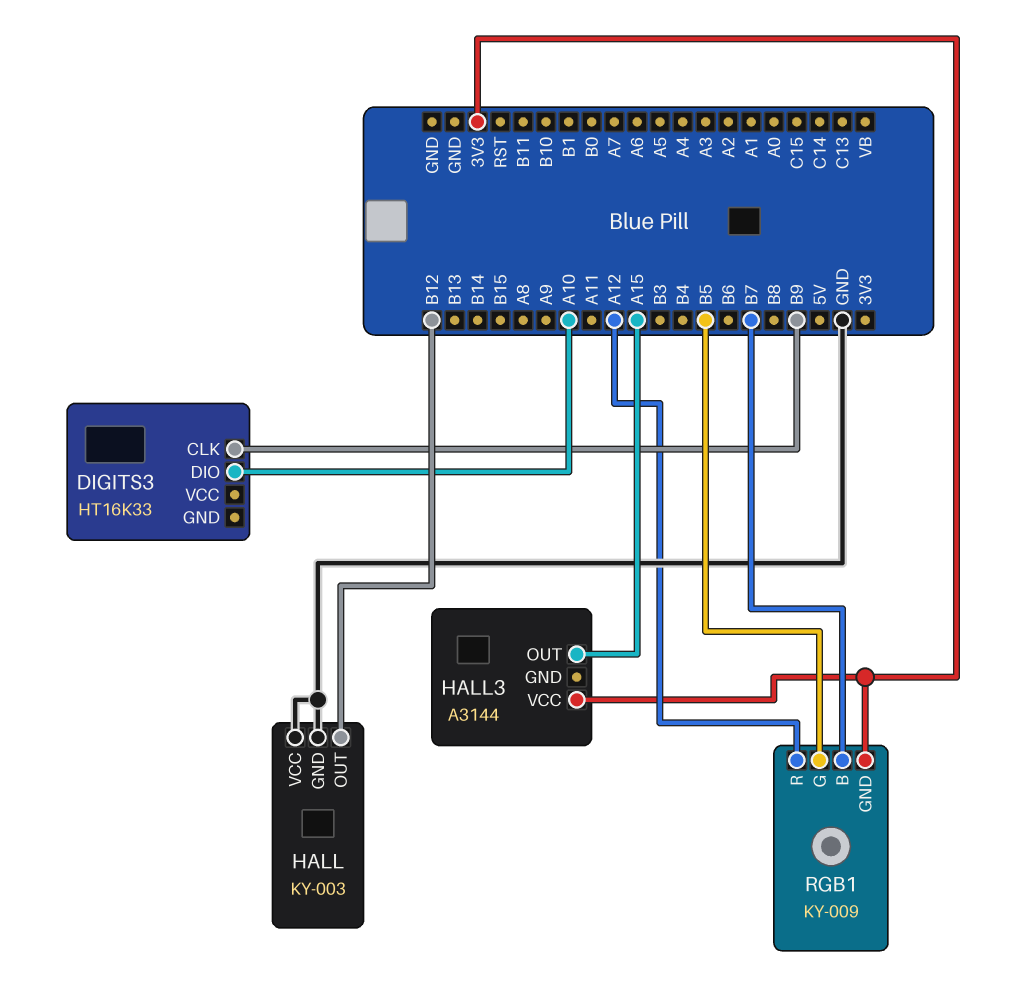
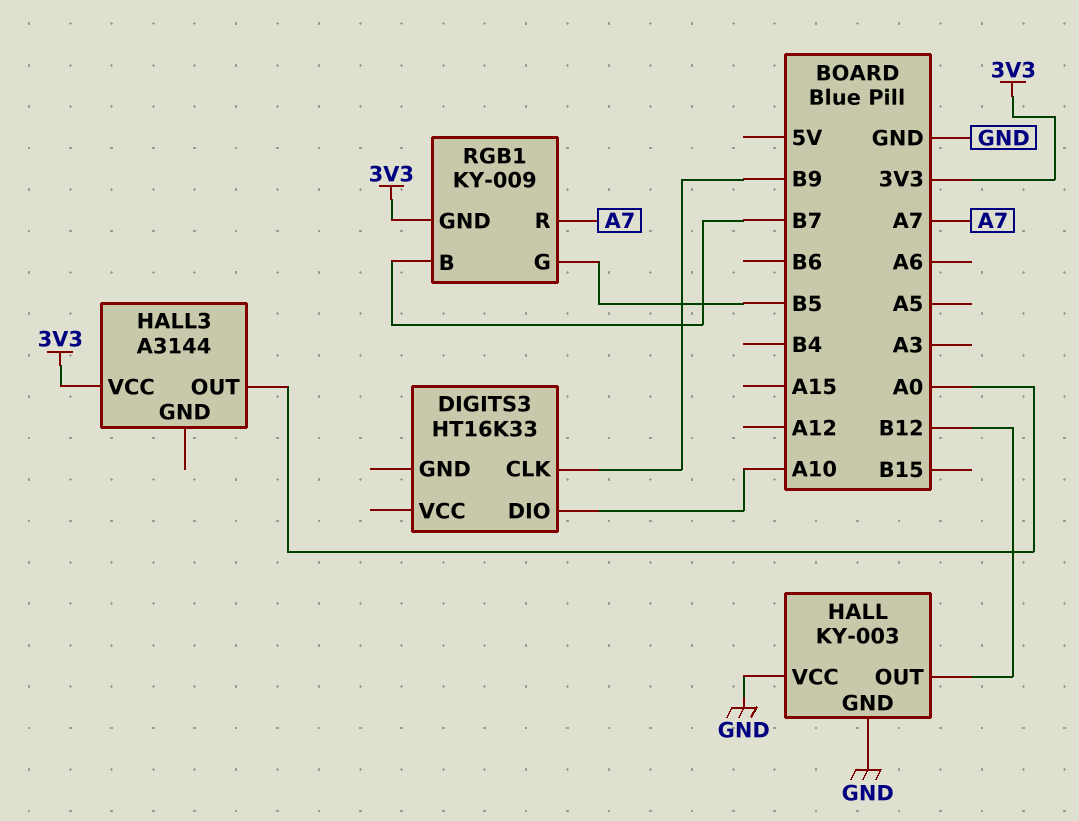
HALL3 pin OUT: A15 -> A0
RGB1 pin R: A12 -> A7

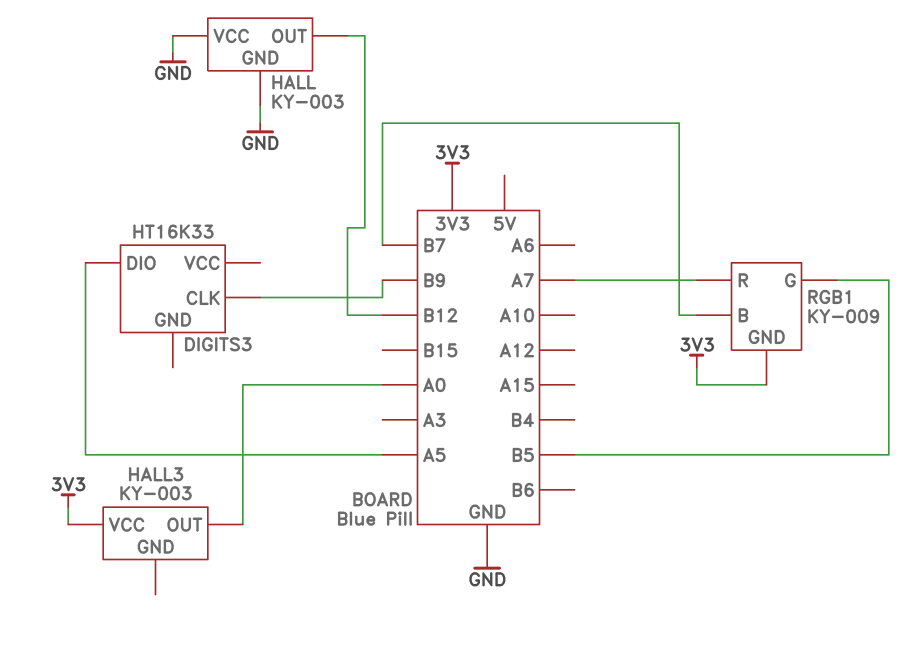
DIGITS3 pin DIO: A10 -> A5
HALL3: A3144 -> KY-003

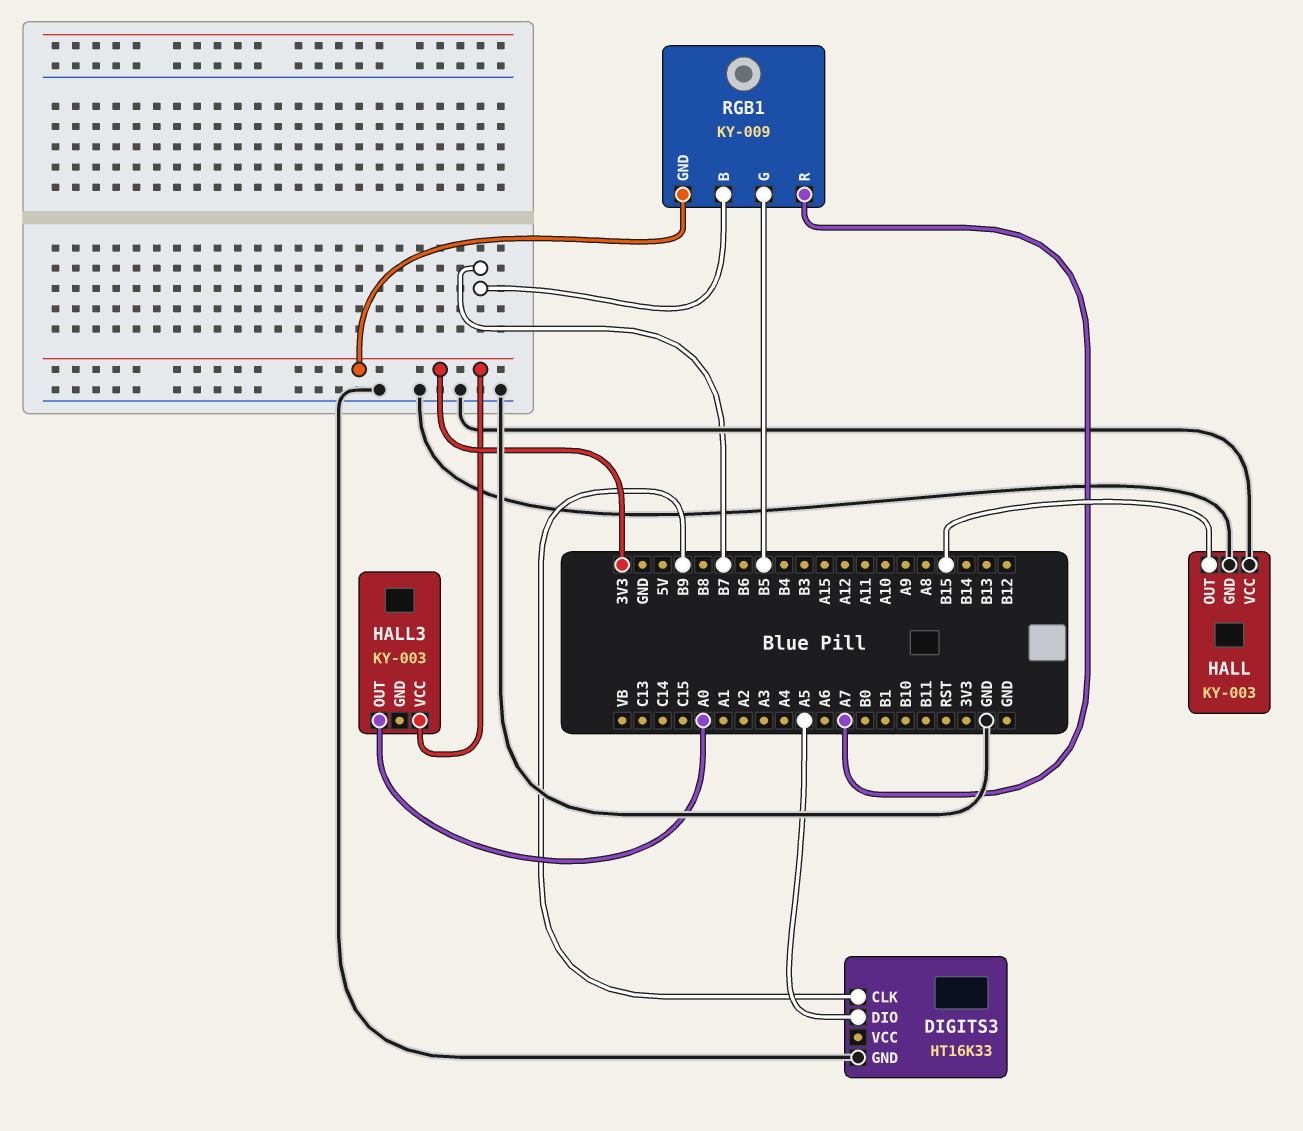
DIGITS3 pin GND: none -> GND
HALL pin OUT: B12 -> B15

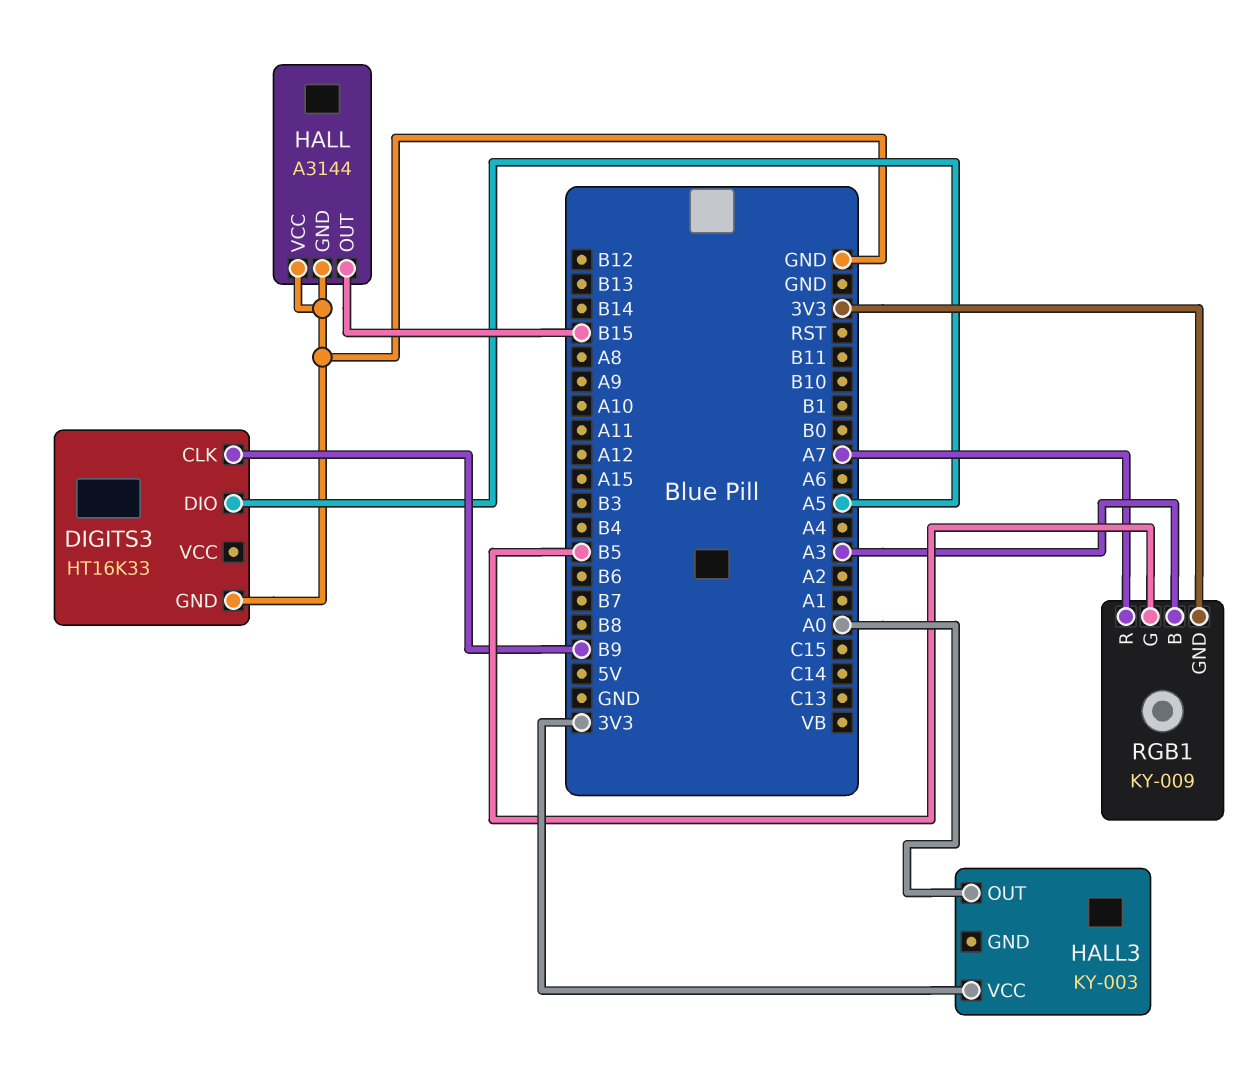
HALL: KY-003 -> A3144
RGB1 pin B: B7 -> A3

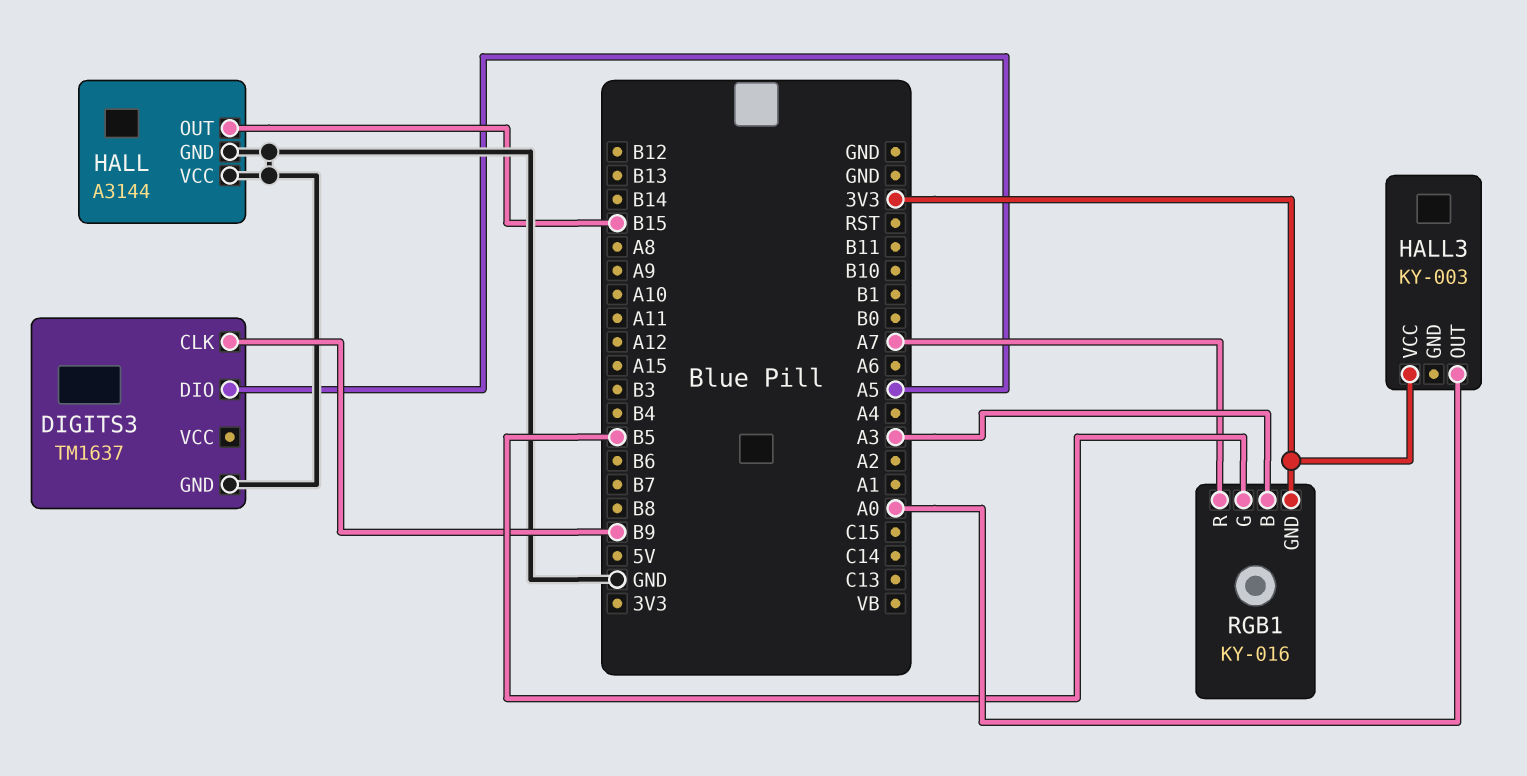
DIGITS3: HT16K33 -> TM1637
RGB1: KY-009 -> KY-016

